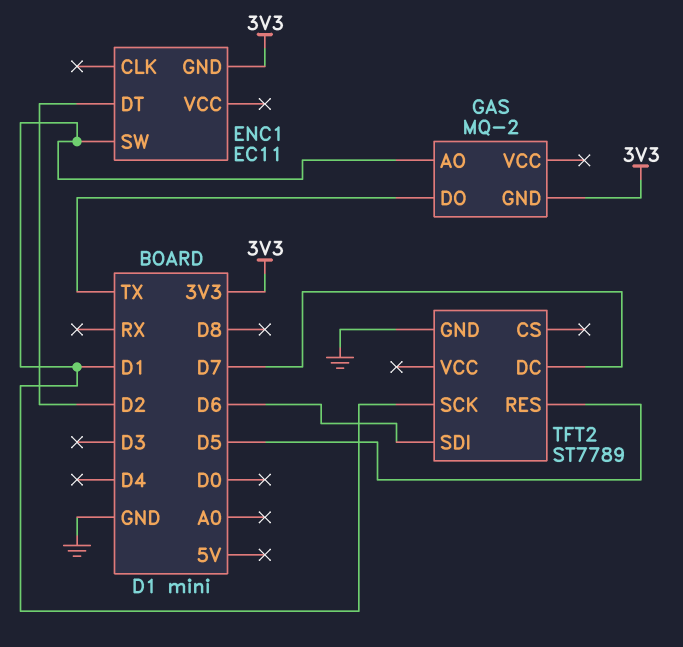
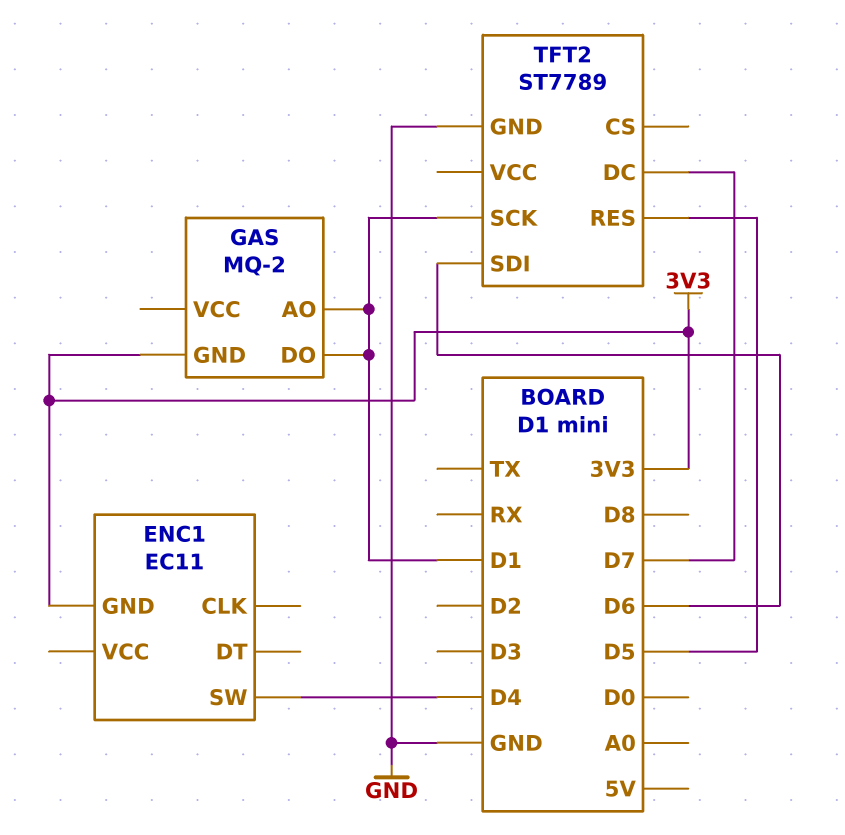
ENC1 pin DT: D2 -> none
ENC1 pin SW: D1 -> D4
GAS pin DO: TX -> D1

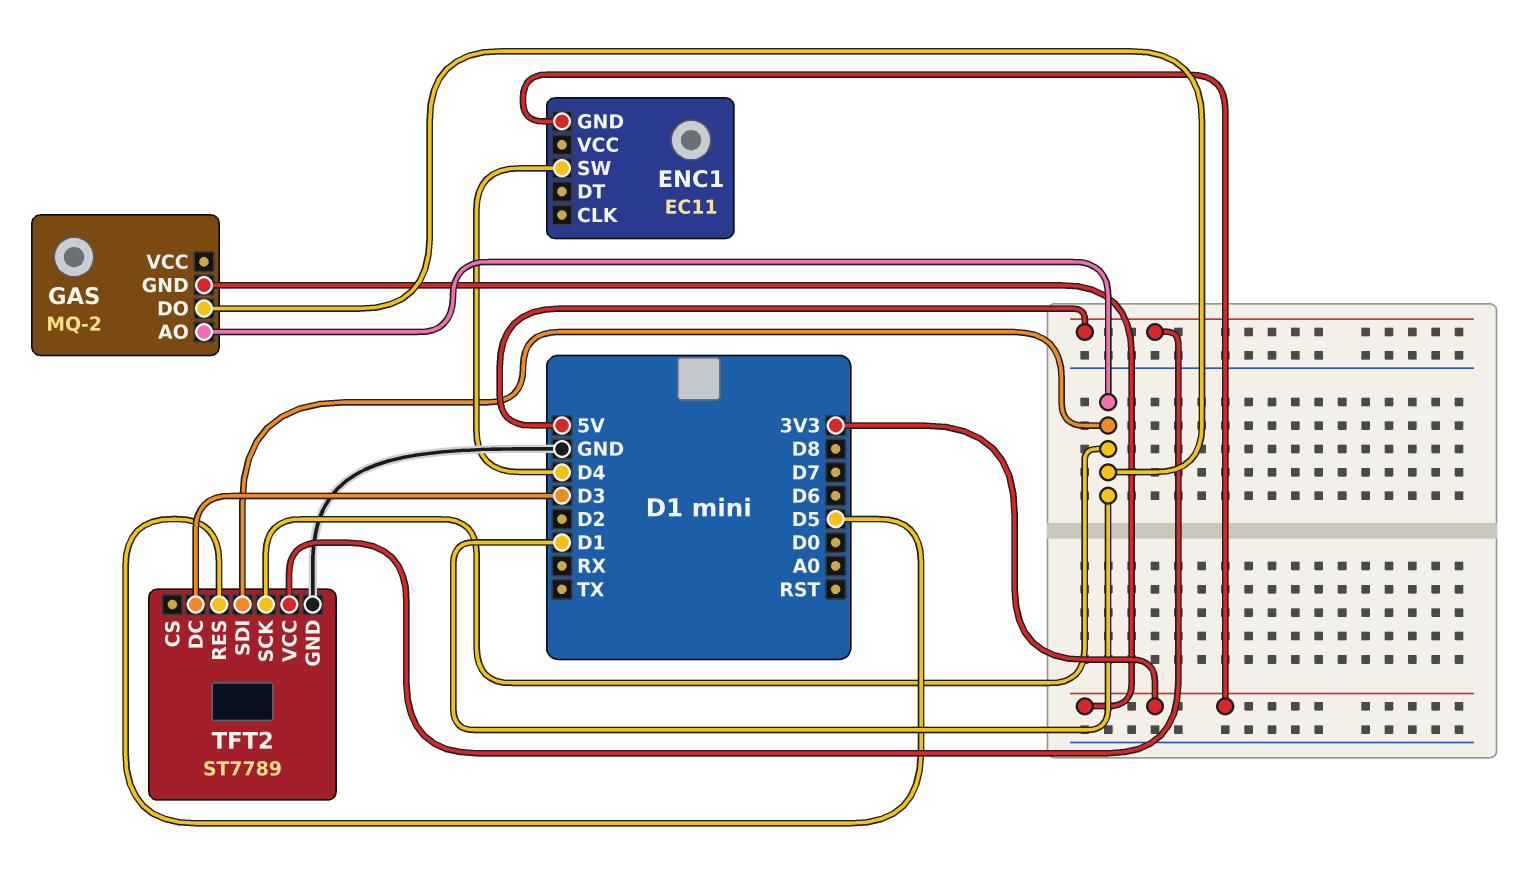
TFT2 pin DC: D7 -> D3
TFT2 pin SDI: D6 -> D1
TFT2 pin VCC: none -> 5V

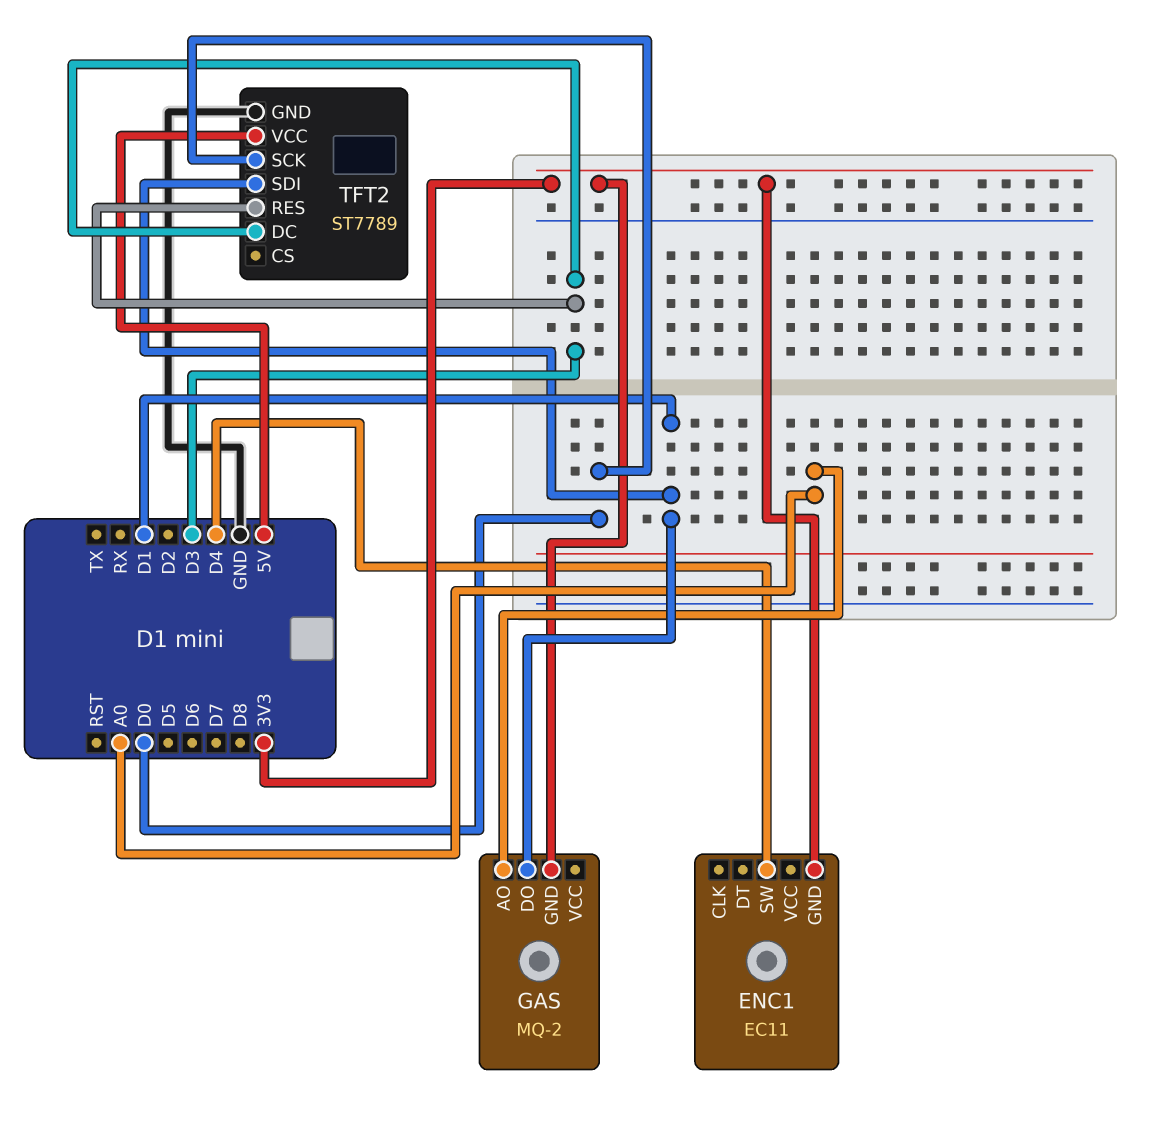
GAS pin AO: D1 -> A0
TFT2 pin RES: D5 -> D3
TFT2 pin SCK: D1 -> D0

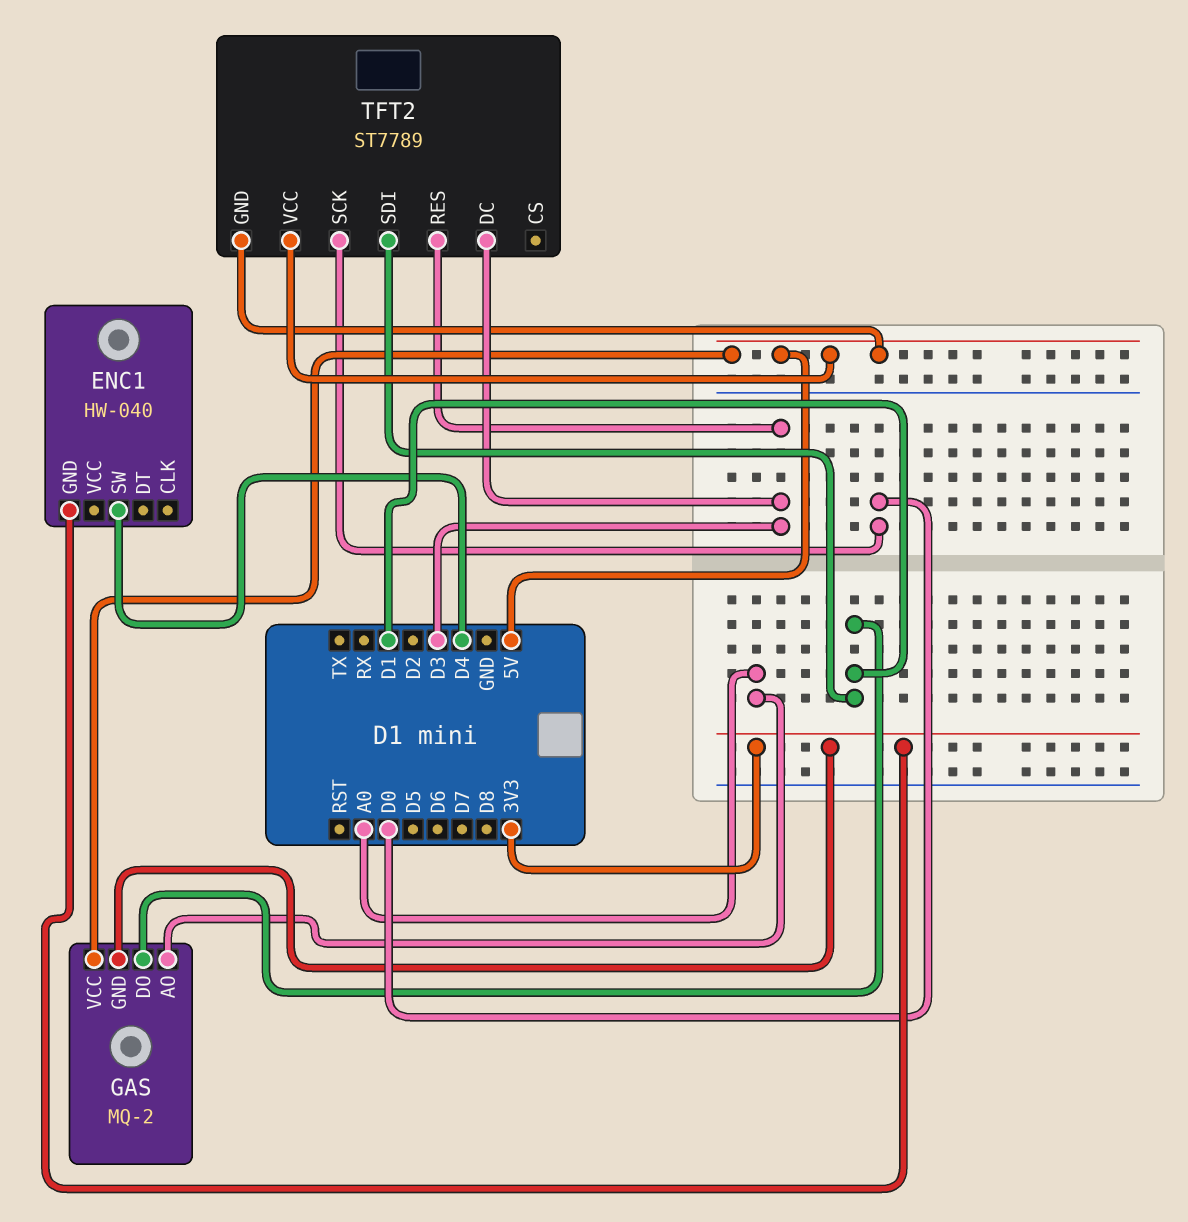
ENC1: EC11 -> HW-040
GAS pin VCC: none -> 5V
TFT2 pin GND: GND -> 5V

